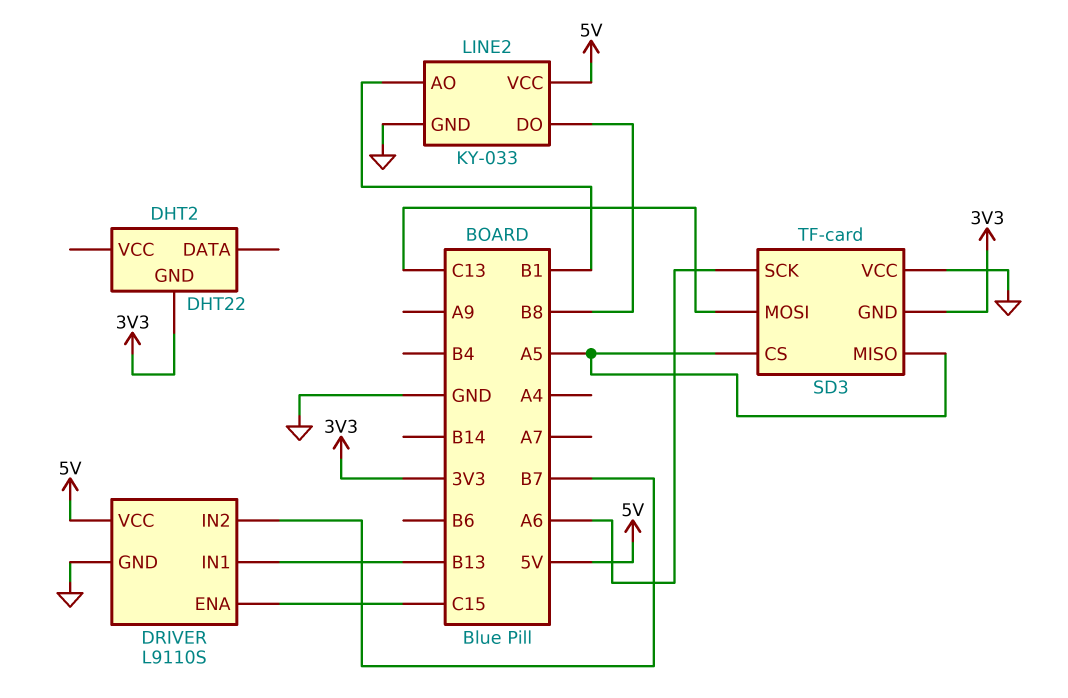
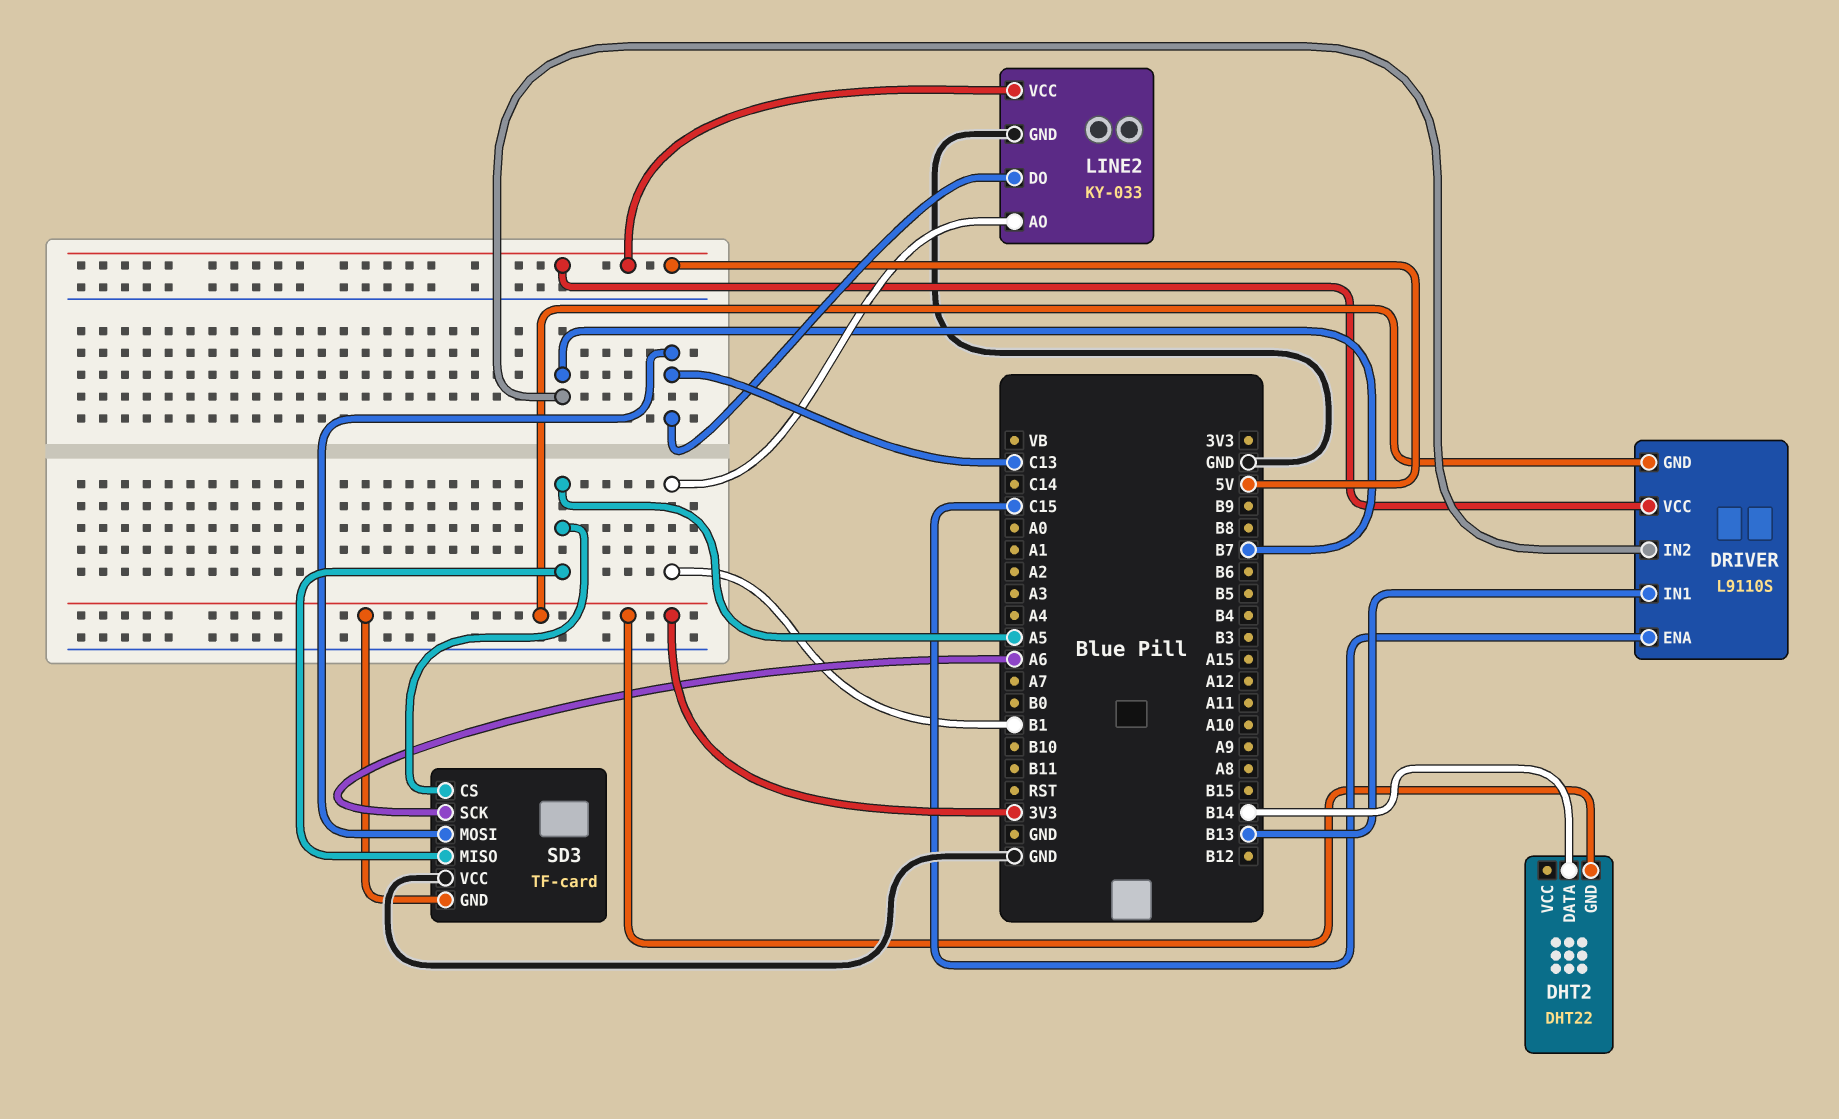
DHT2 pin DATA: none -> B14
DRIVER pin GND: GND -> 3V3
LINE2 pin DO: B8 -> C13

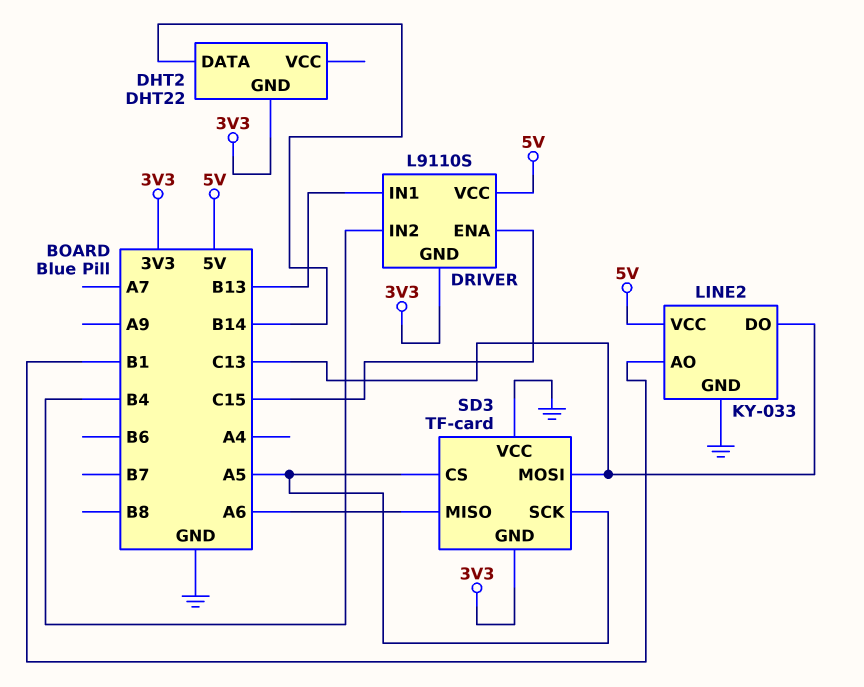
DRIVER pin IN2: B7 -> B4
SD3 pin MISO: A5 -> A6
SD3 pin SCK: A6 -> A5

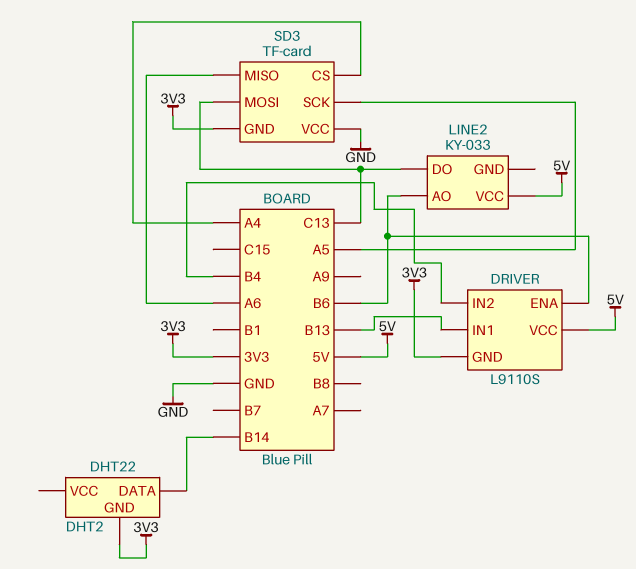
DRIVER pin ENA: C15 -> B6
LINE2 pin AO: B1 -> B6
LINE2 pin GND: GND -> none
SD3 pin CS: A5 -> A4

